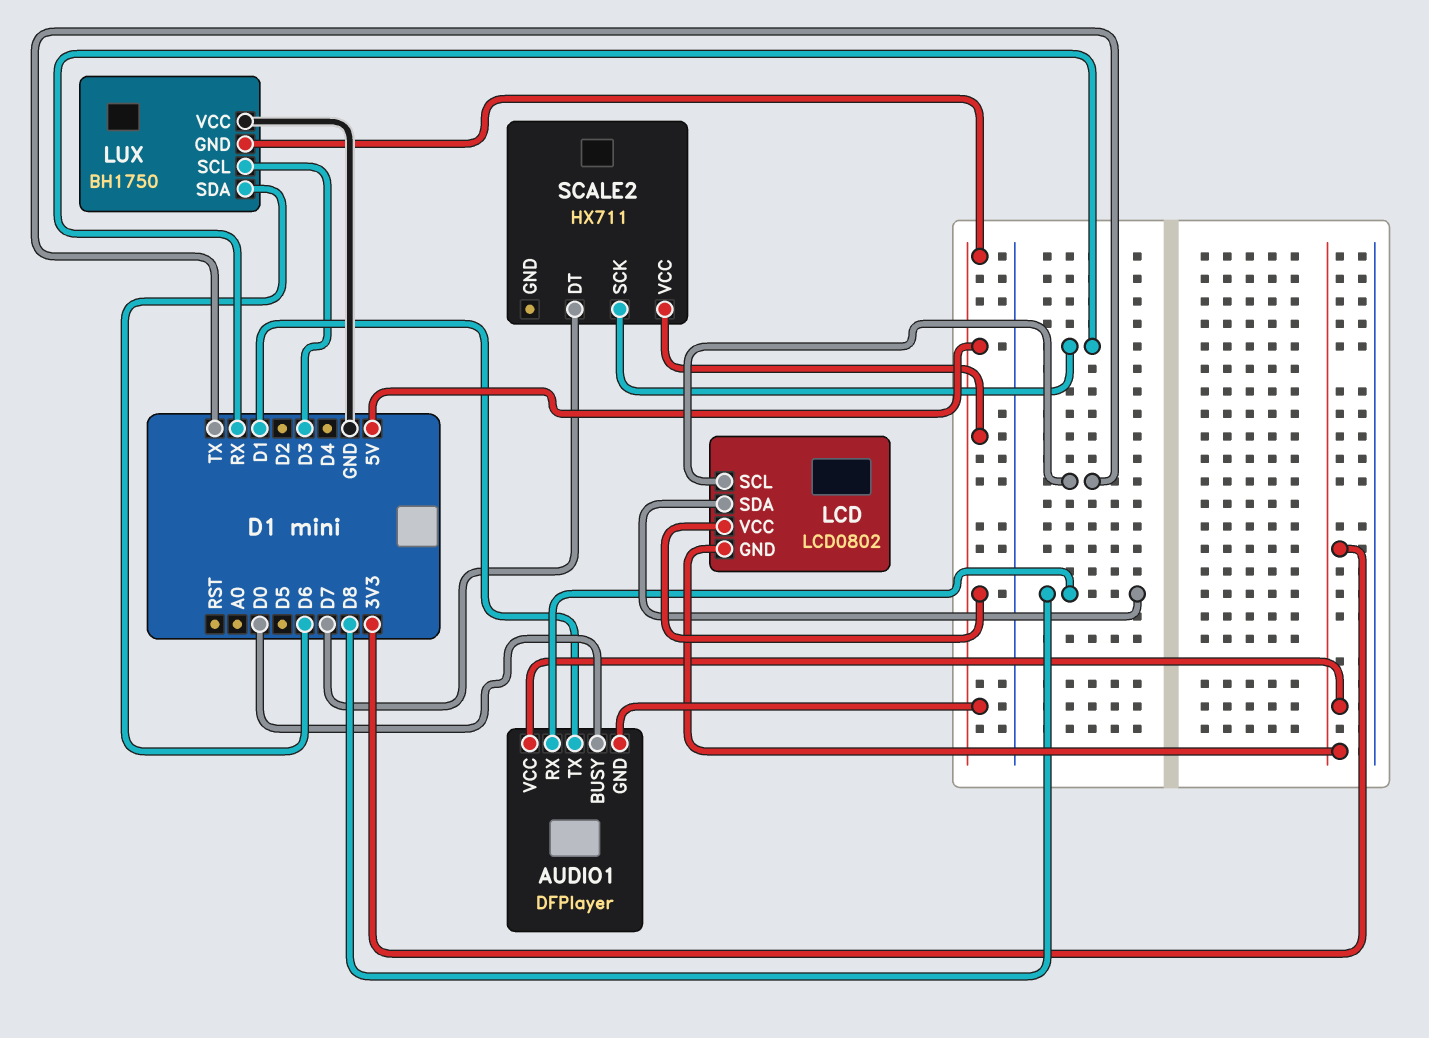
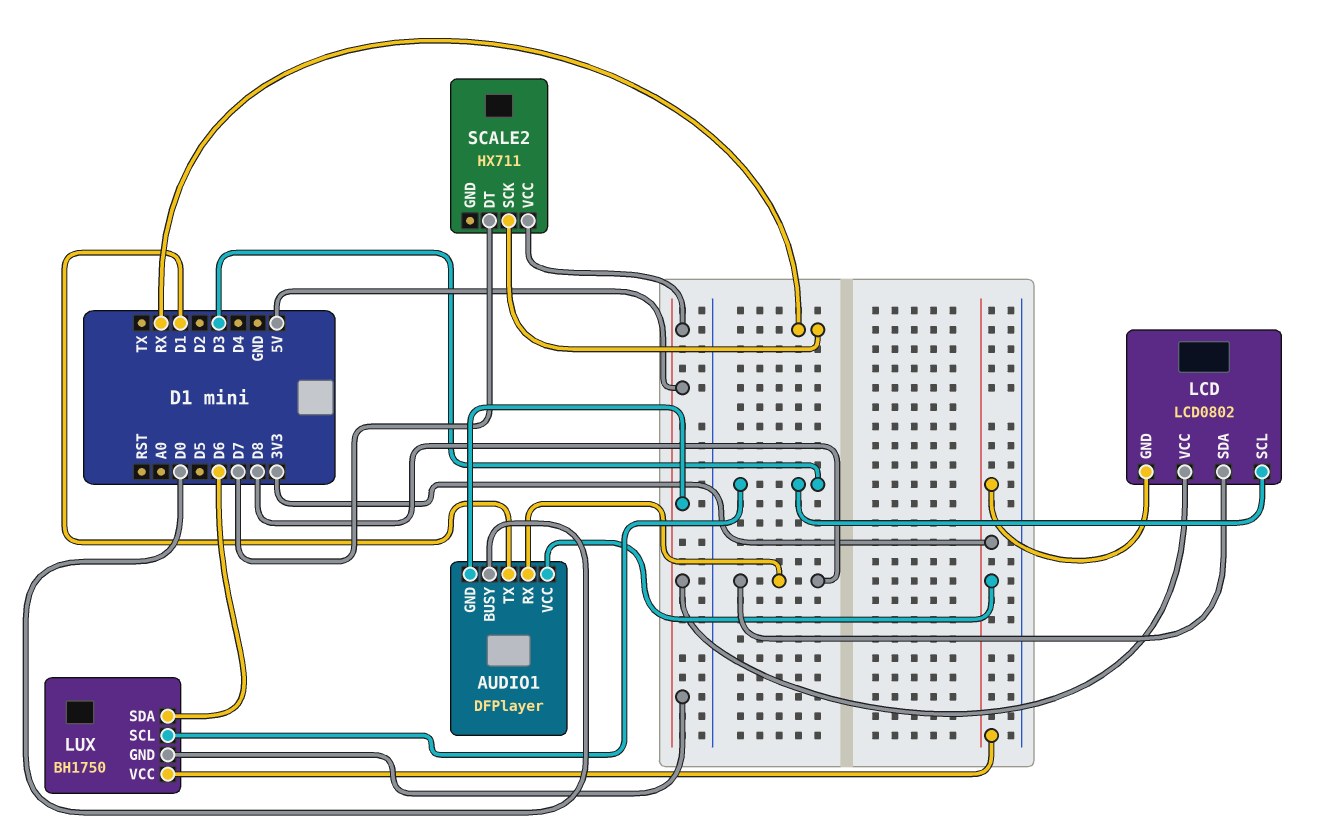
LCD pin SCL: TX -> D3
LUX pin VCC: GND -> 3V3

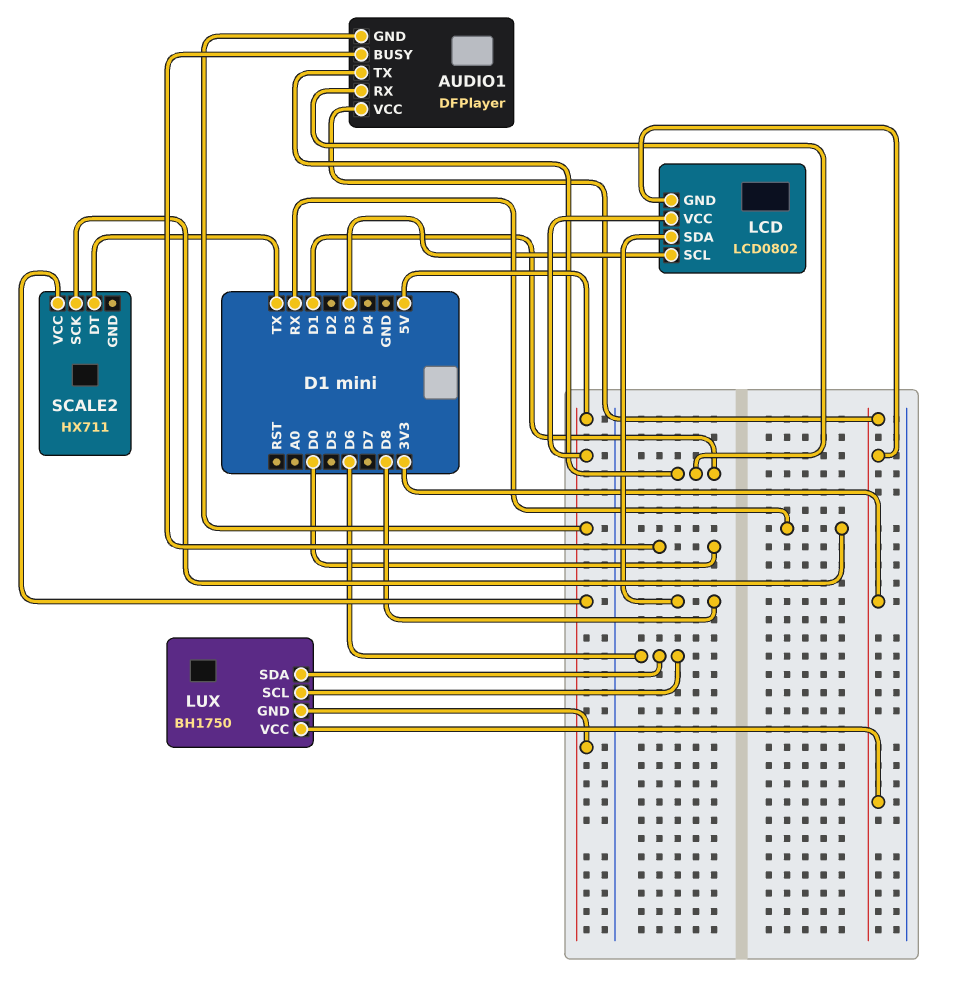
AUDIO1 pin RX: D8 -> D1
LUX pin SCL: D3 -> D6
SCALE2 pin DT: D7 -> TX

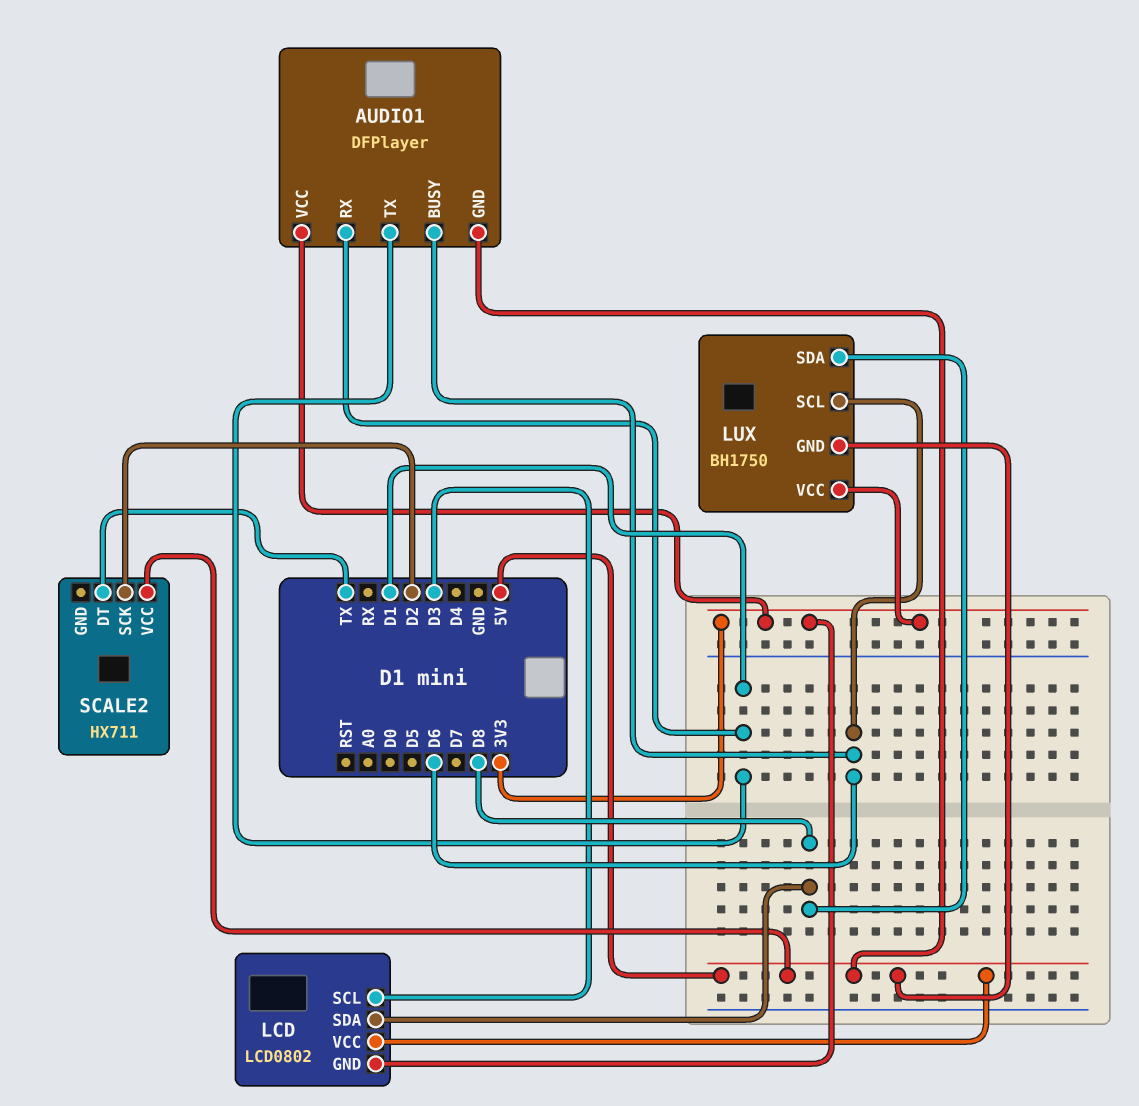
AUDIO1 pin BUSY: D0 -> D6
LUX pin SDA: D6 -> D8
SCALE2 pin SCK: RX -> D2

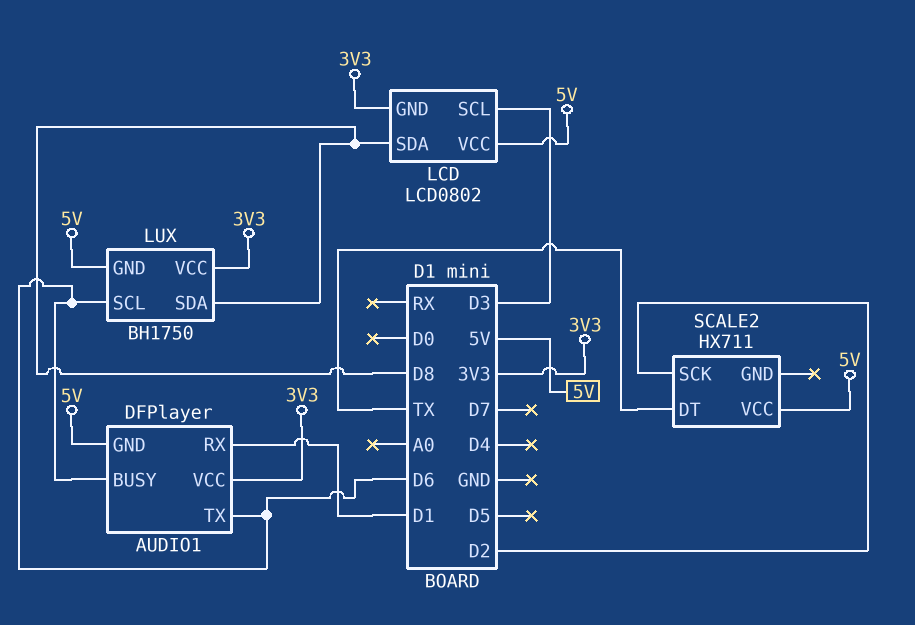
AUDIO1 pin TX: D1 -> D6

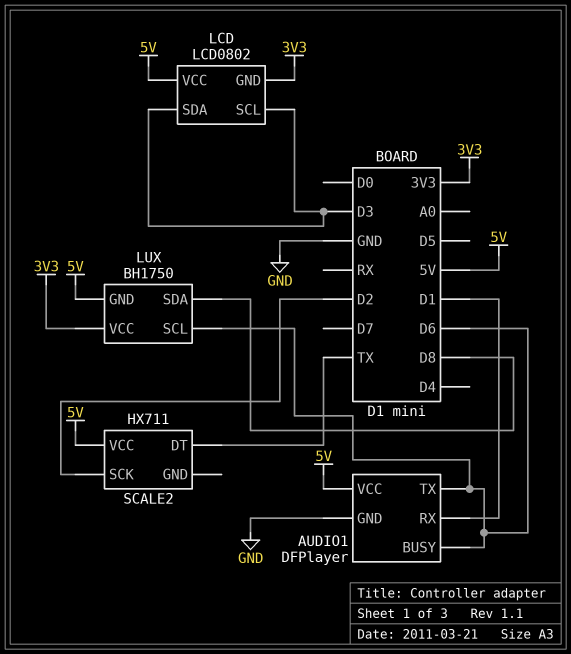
AUDIO1 pin GND: 5V -> GND
AUDIO1 pin VCC: 3V3 -> 5V
LCD pin SDA: D8 -> D3

